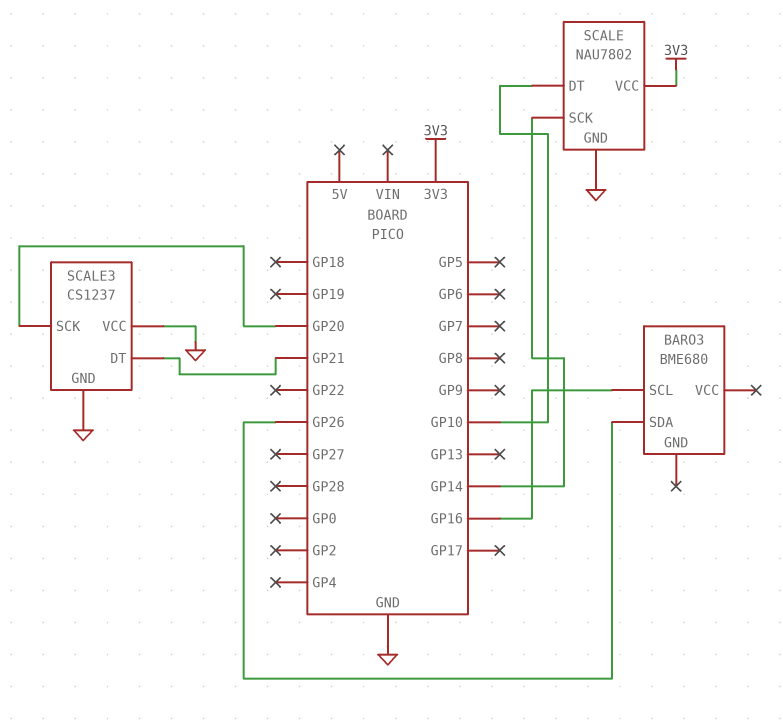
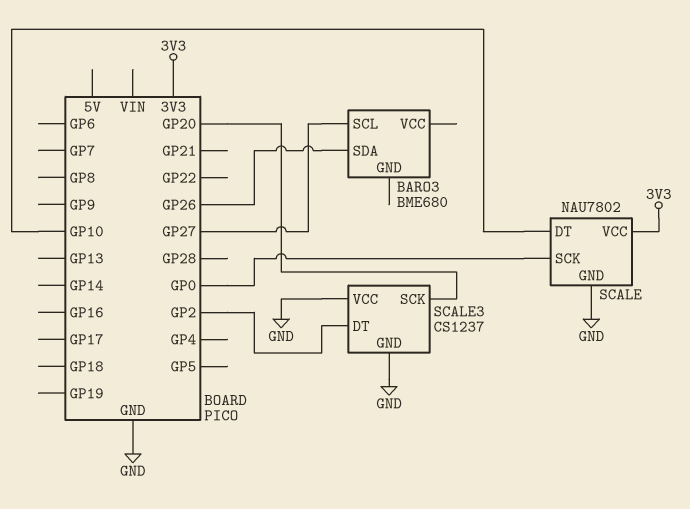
BARO3 pin SCL: GP16 -> GP27
SCALE pin SCK: GP14 -> GP0
SCALE3 pin DT: GP21 -> GP2

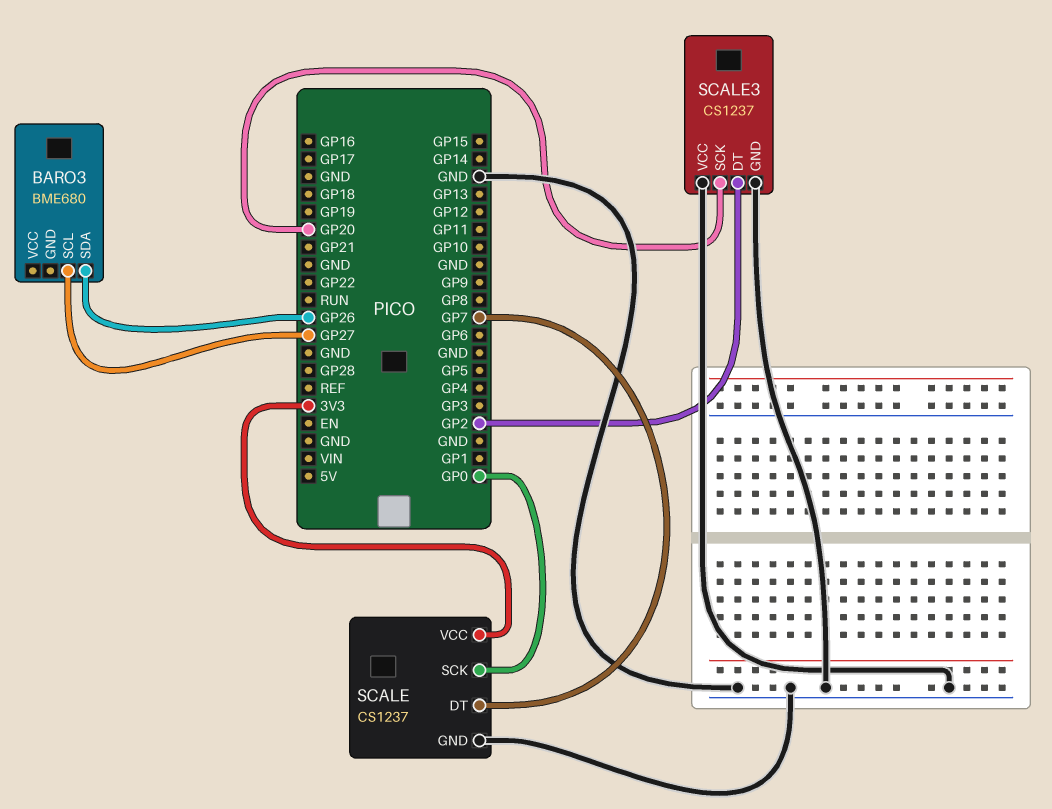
SCALE: NAU7802 -> CS1237
SCALE pin DT: GP10 -> GP7

